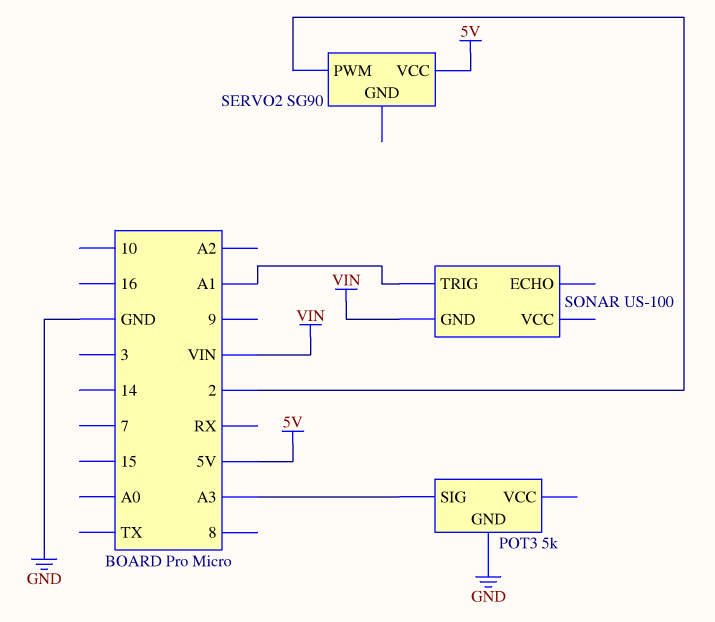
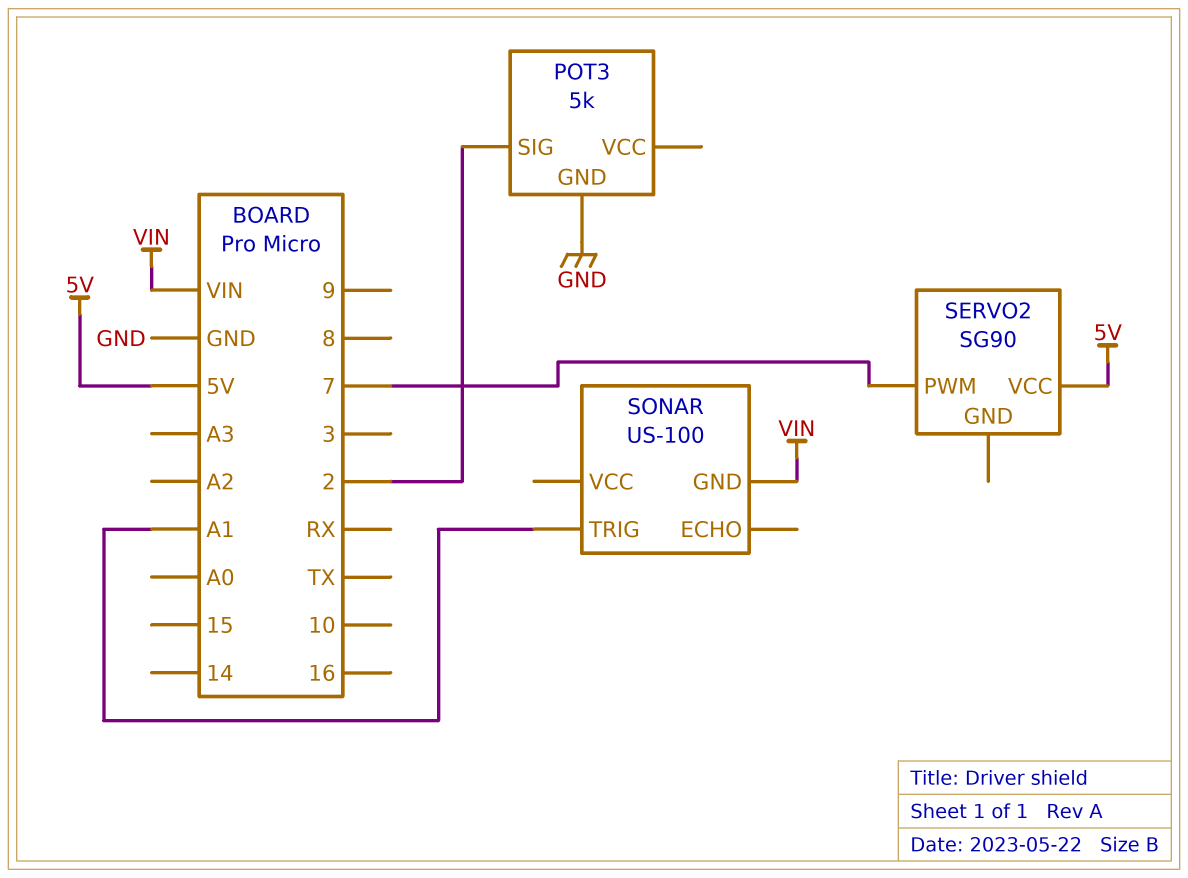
POT3 pin SIG: A3 -> 2
SERVO2 pin PWM: 2 -> 7

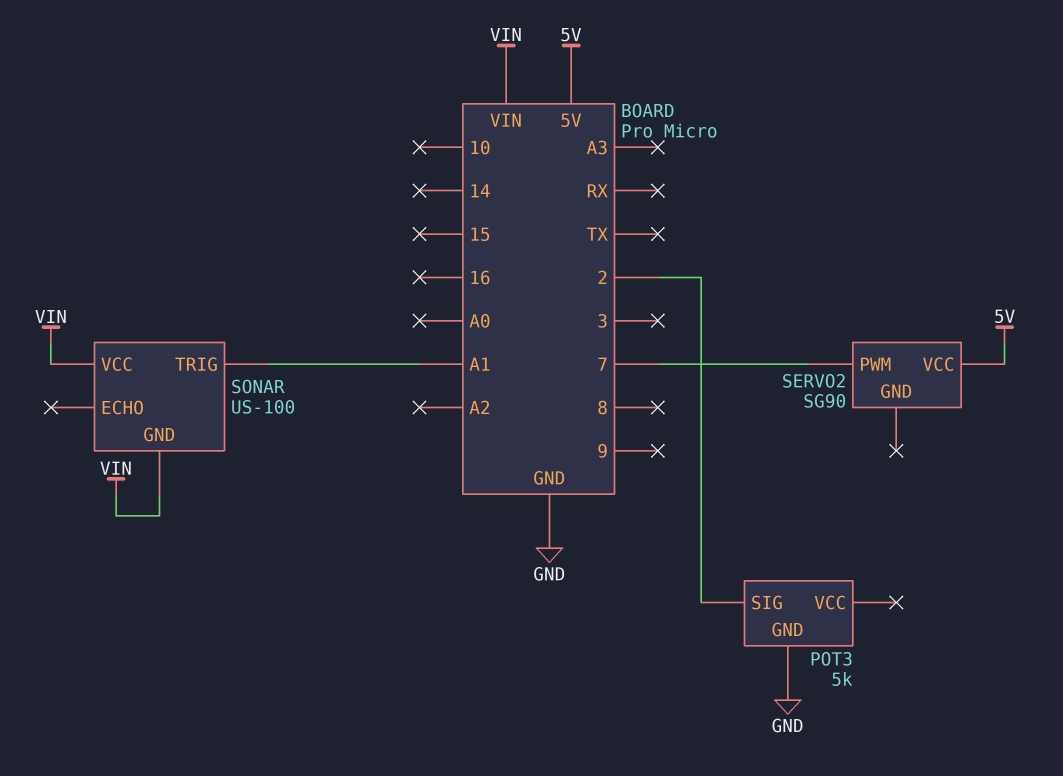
SONAR pin VCC: none -> VIN

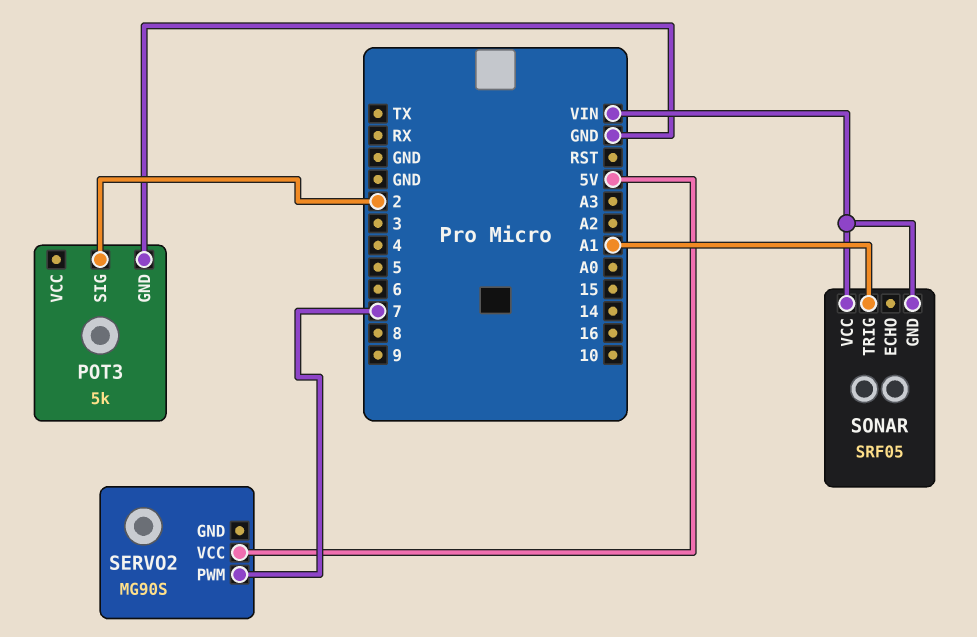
SERVO2: SG90 -> MG90S
SONAR: US-100 -> SRF05

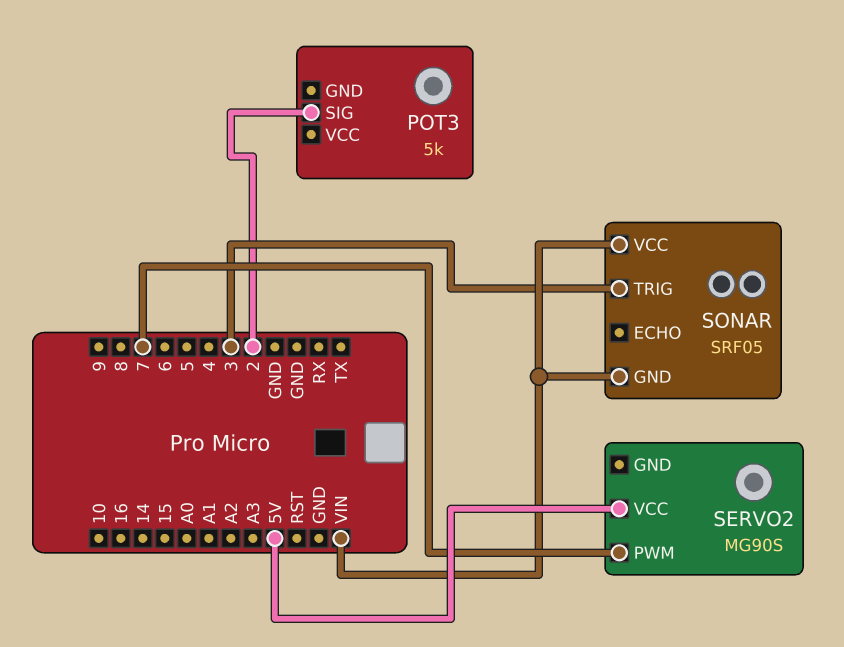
POT3 pin GND: GND -> none
SONAR pin TRIG: A1 -> 3

